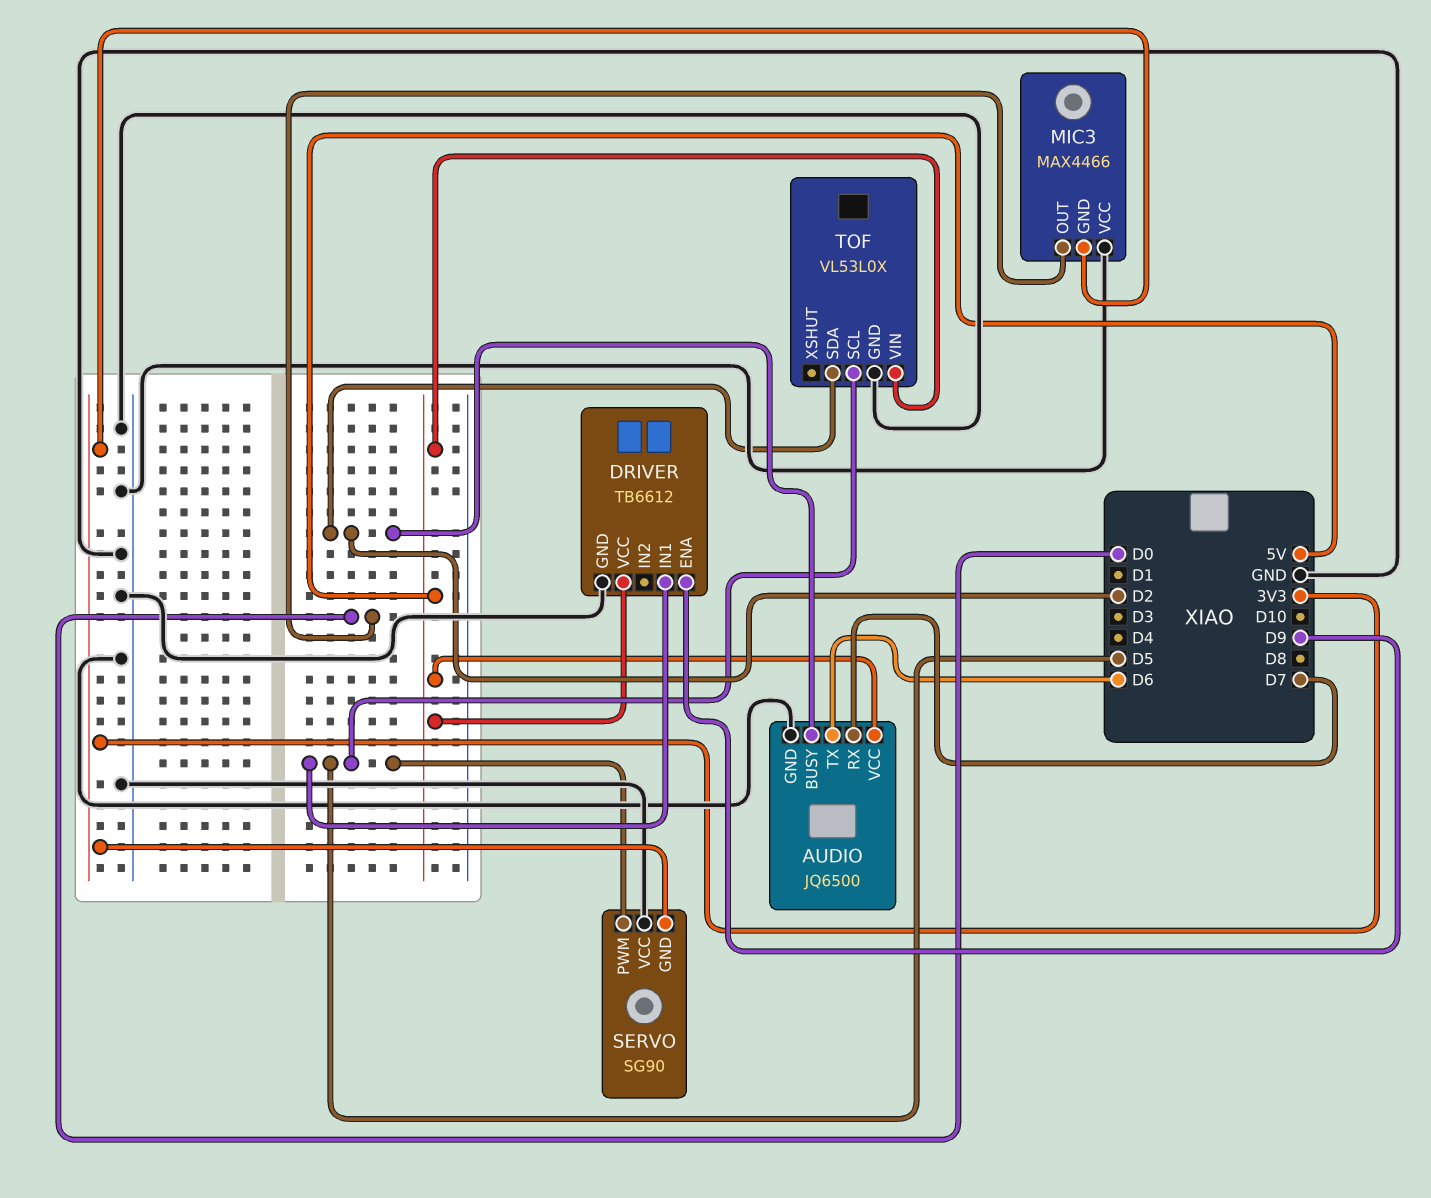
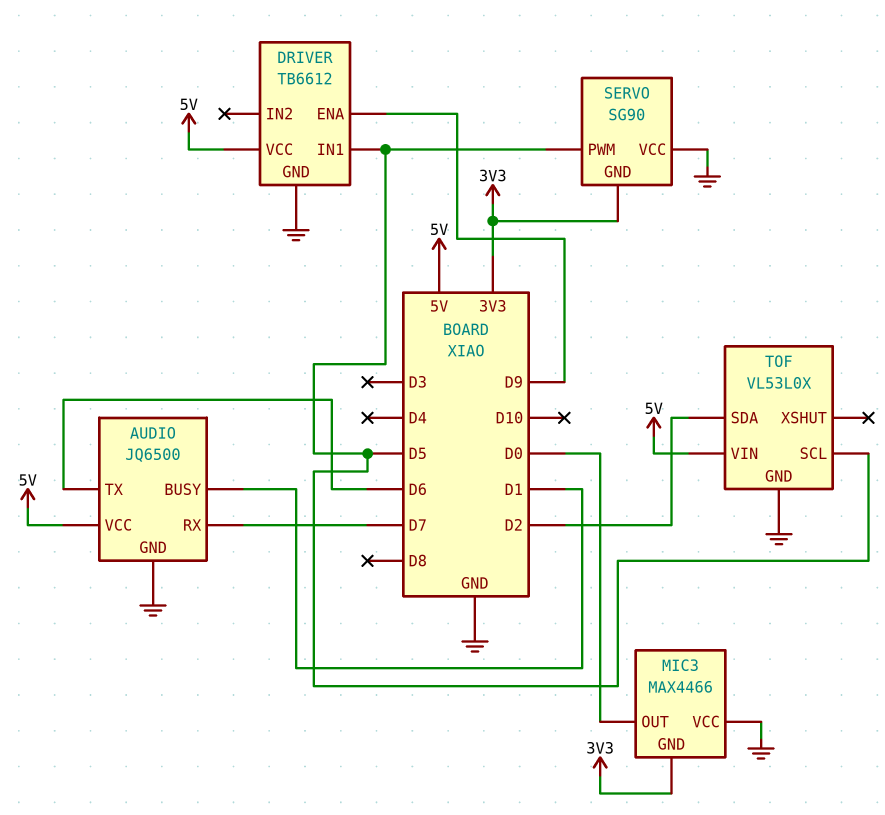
AUDIO pin BUSY: D2 -> D1

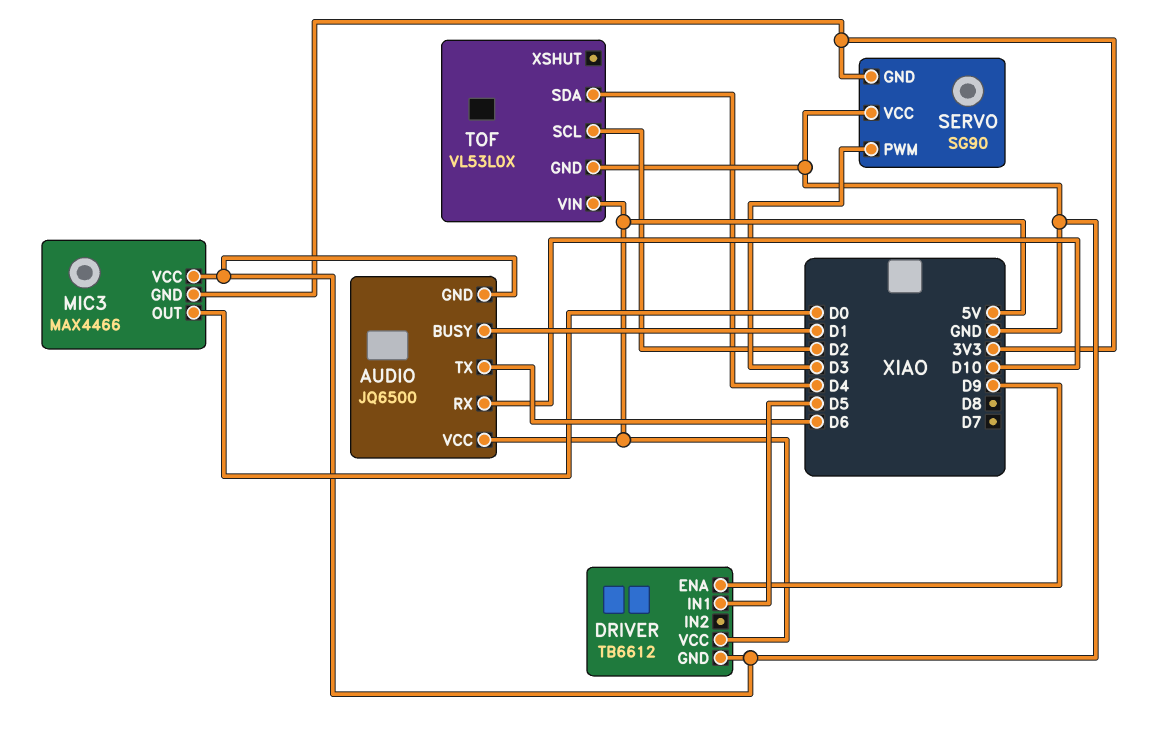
AUDIO pin RX: D7 -> D10
SERVO pin PWM: D5 -> D3
TOF pin SCL: D5 -> D2
TOF pin SDA: D2 -> D4

